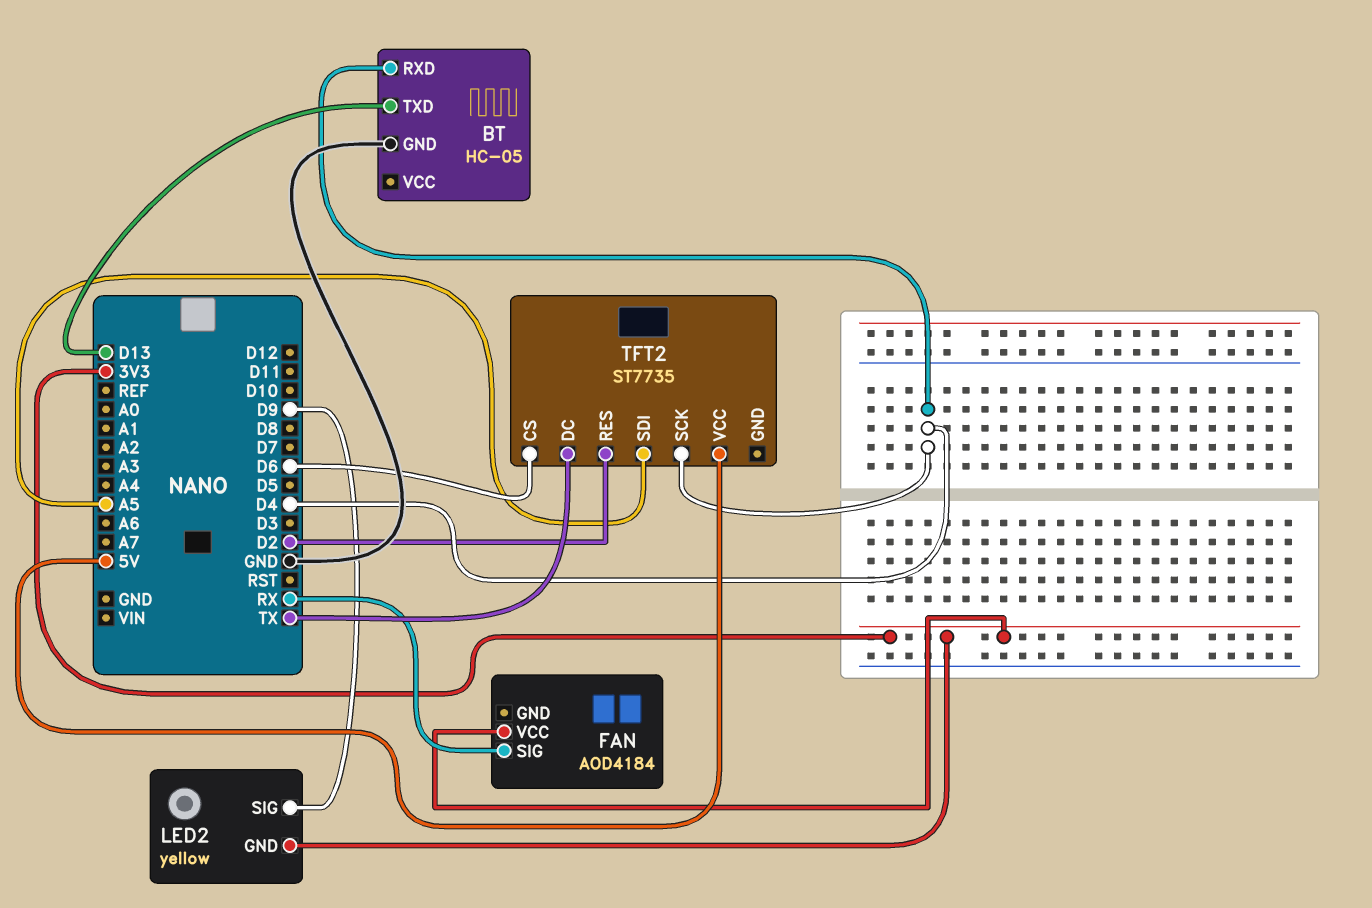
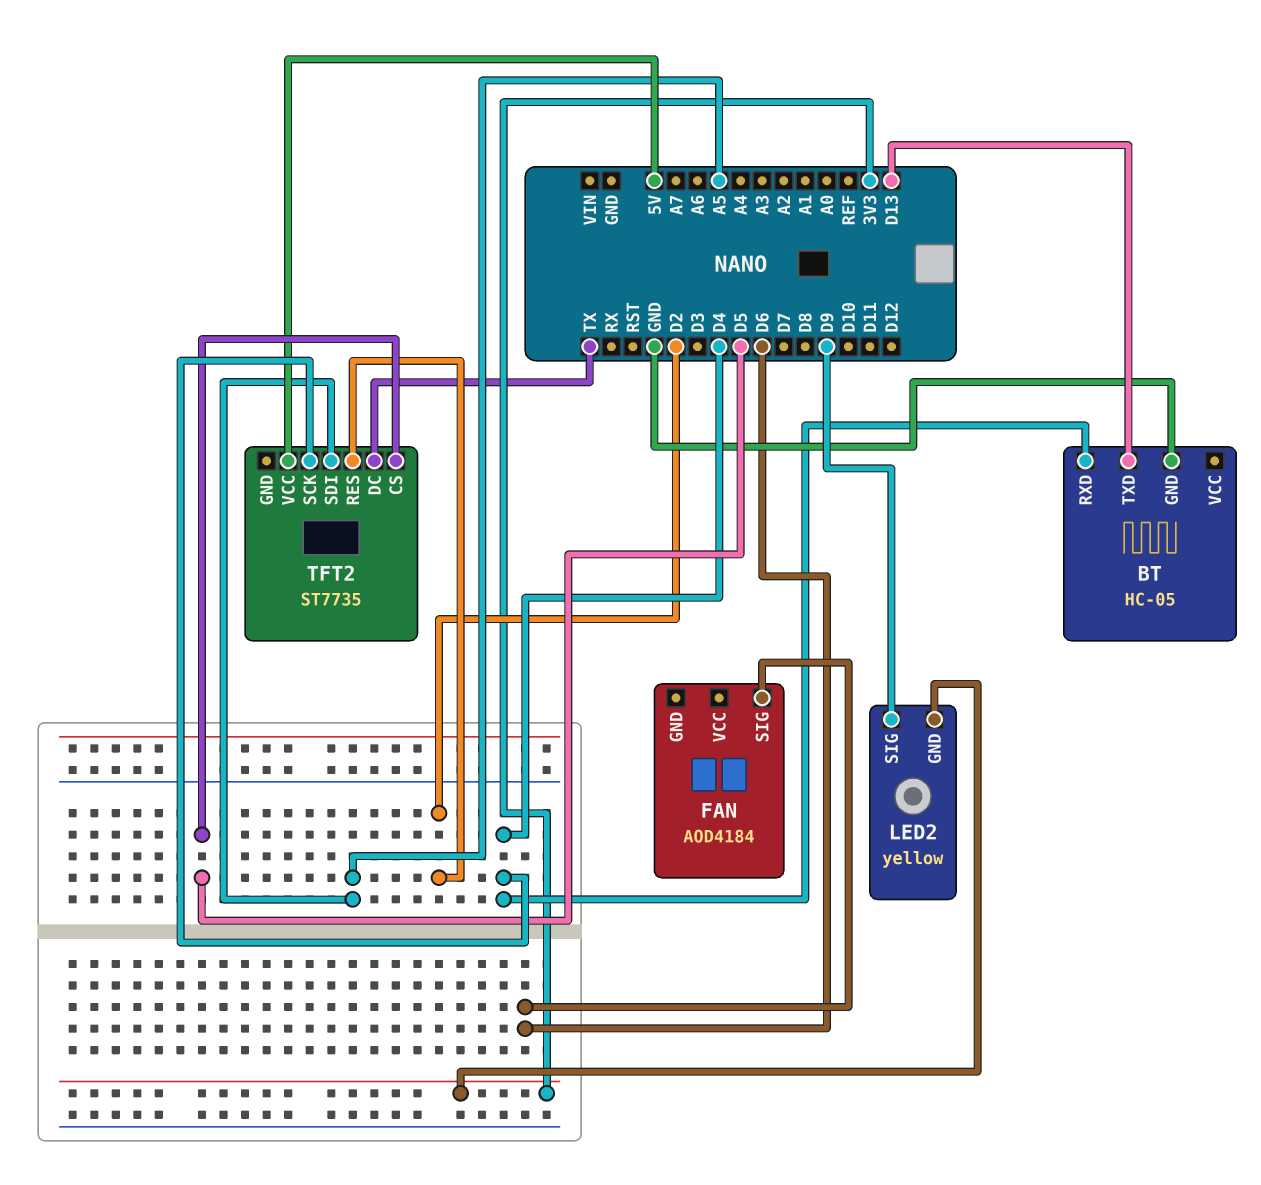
FAN pin SIG: RX -> D6
FAN pin VCC: 3V3 -> none
TFT2 pin CS: D6 -> D5

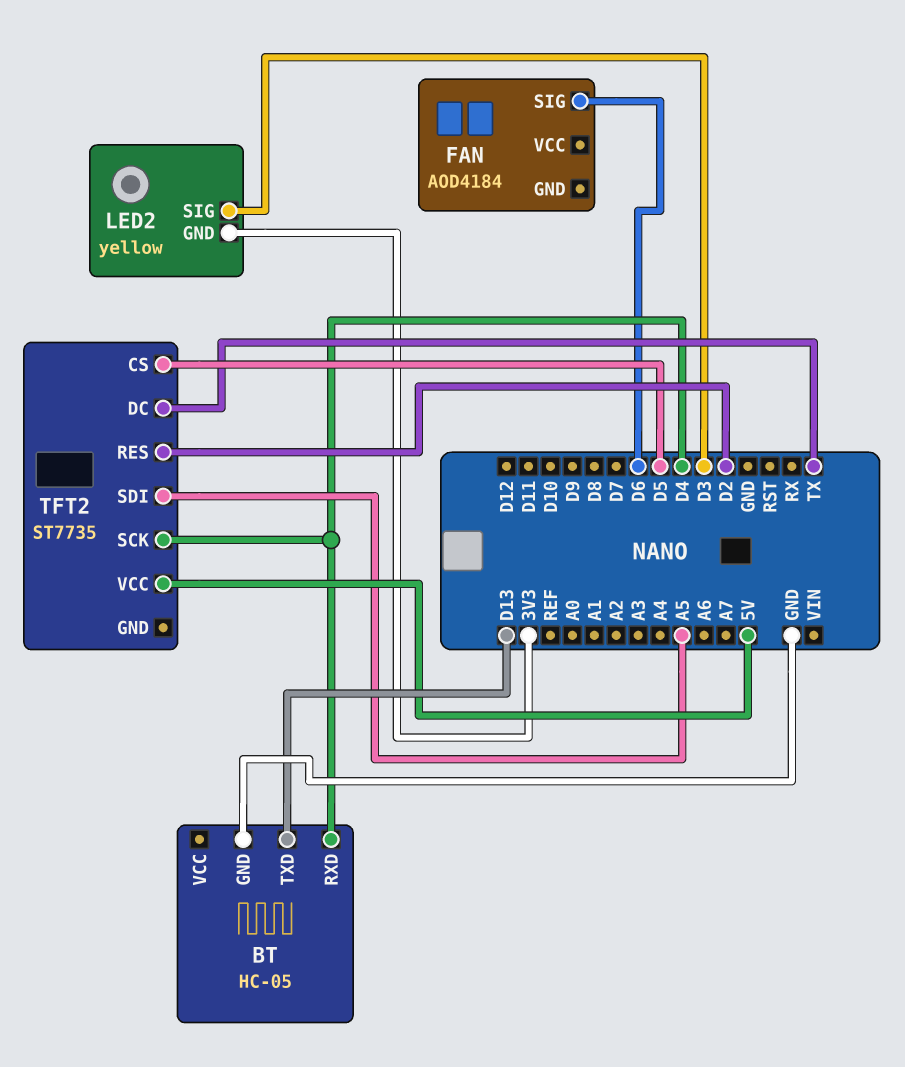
LED2 pin SIG: D9 -> D3

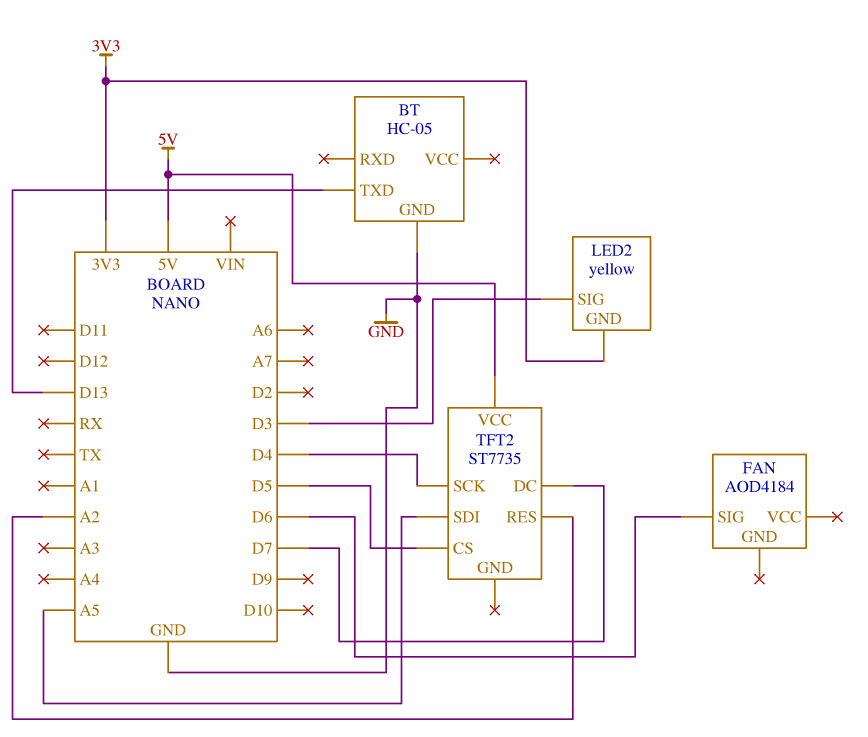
BT pin RXD: D4 -> none
TFT2 pin DC: TX -> D7
TFT2 pin RES: D2 -> A2

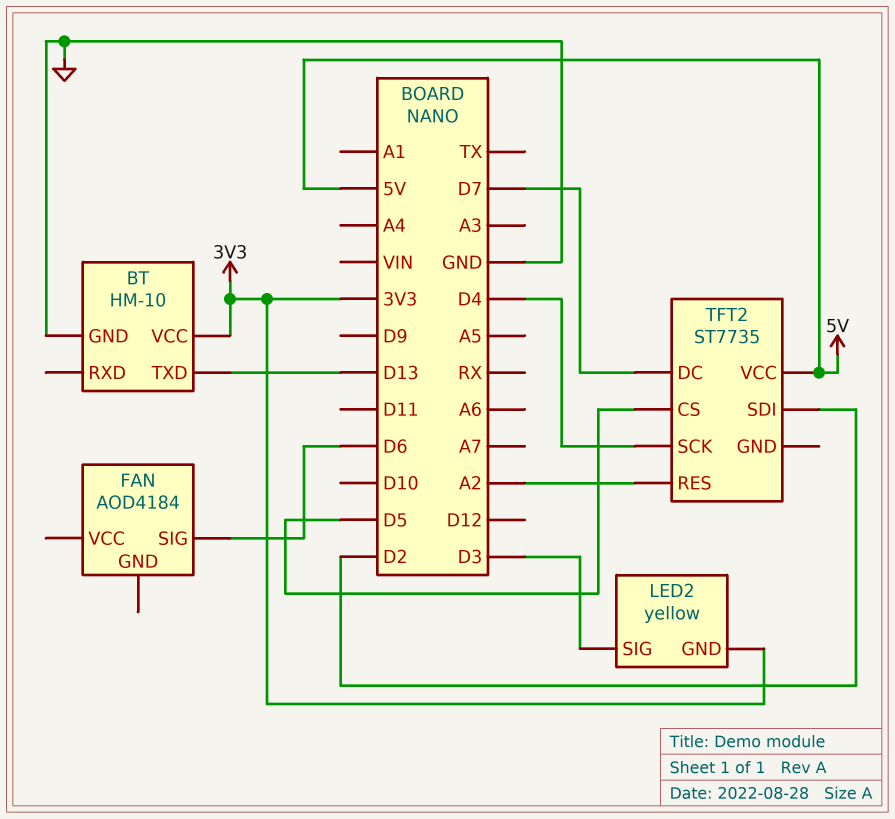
BT: HC-05 -> HM-10
BT pin VCC: none -> 3V3
TFT2 pin SDI: A5 -> D2

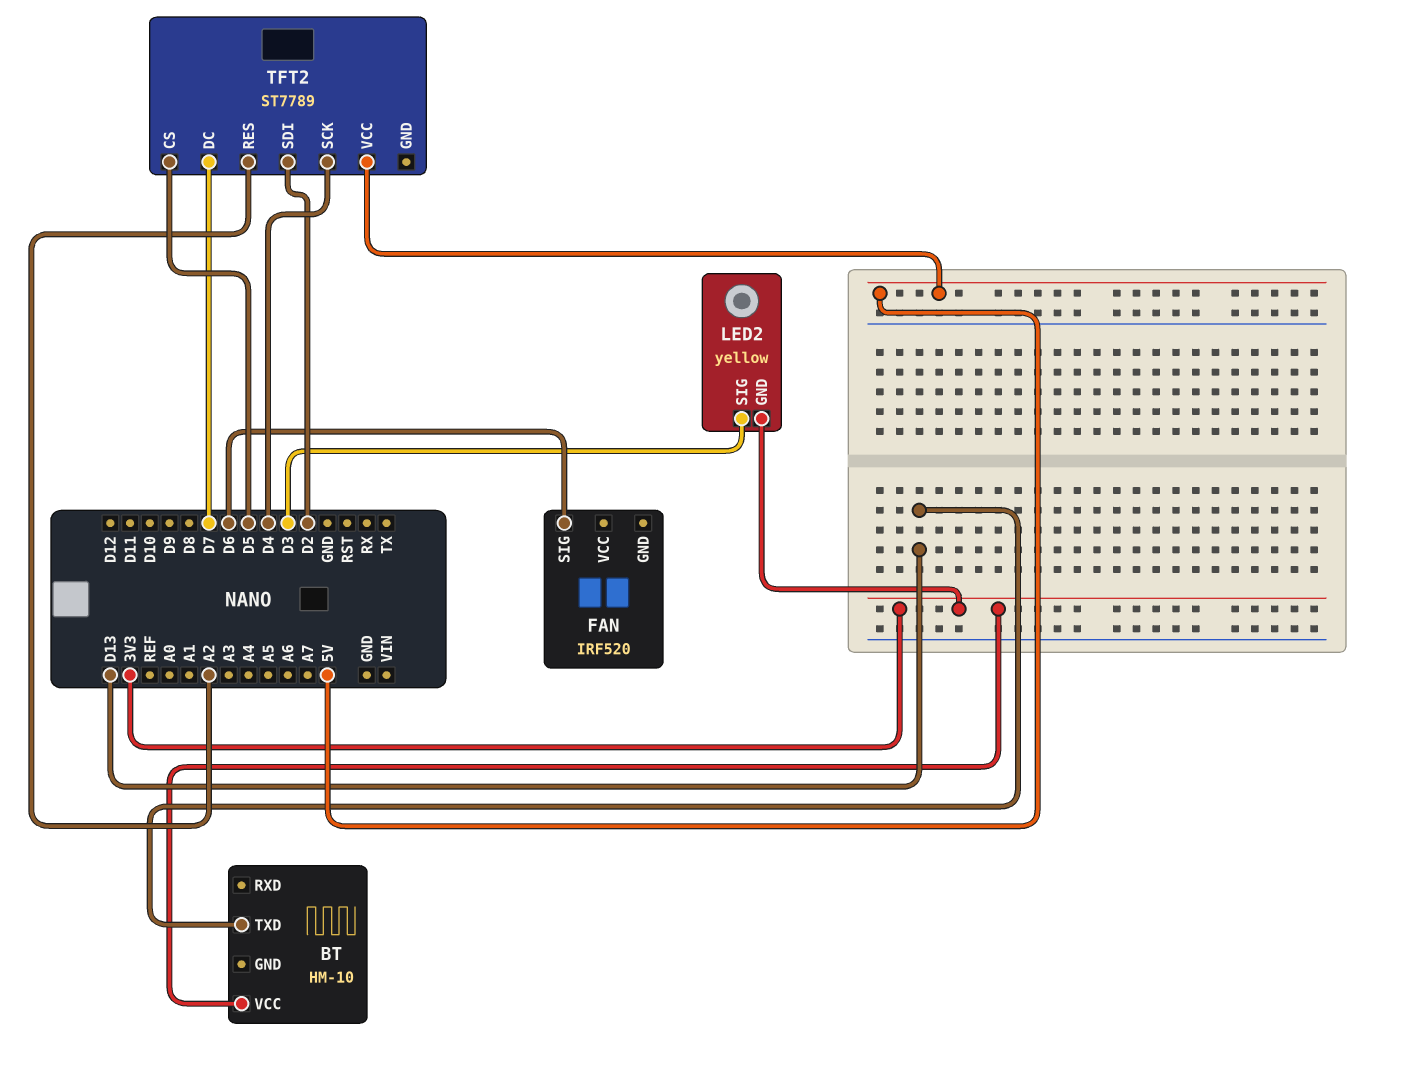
BT pin GND: GND -> none
FAN: AOD4184 -> IRF520
TFT2: ST7735 -> ST7789

